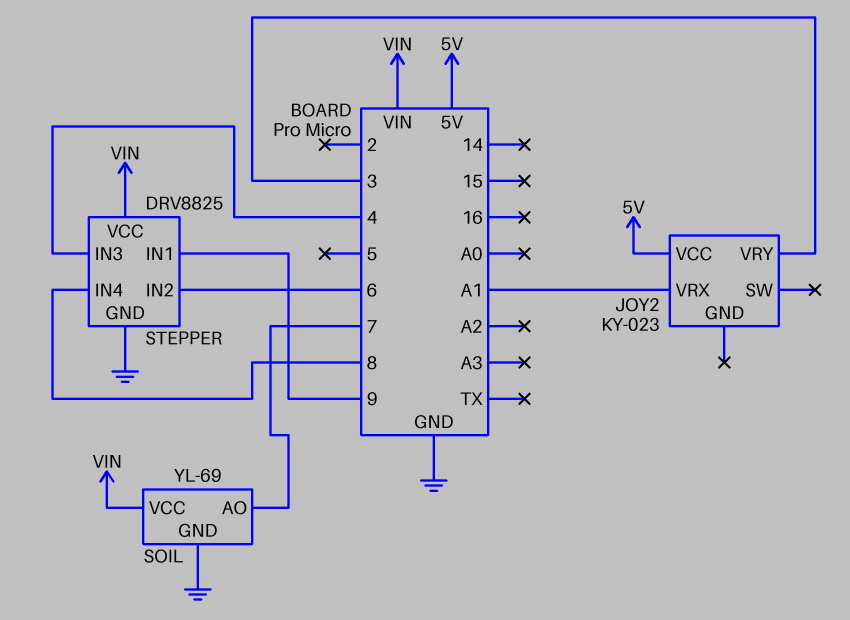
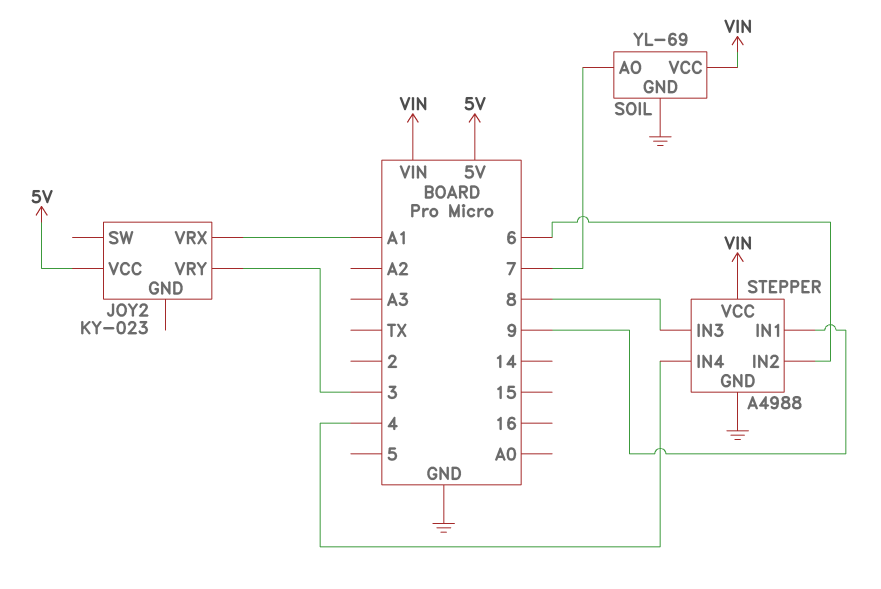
STEPPER: DRV8825 -> A4988
STEPPER pin IN3: 4 -> 8
STEPPER pin IN4: 8 -> 4

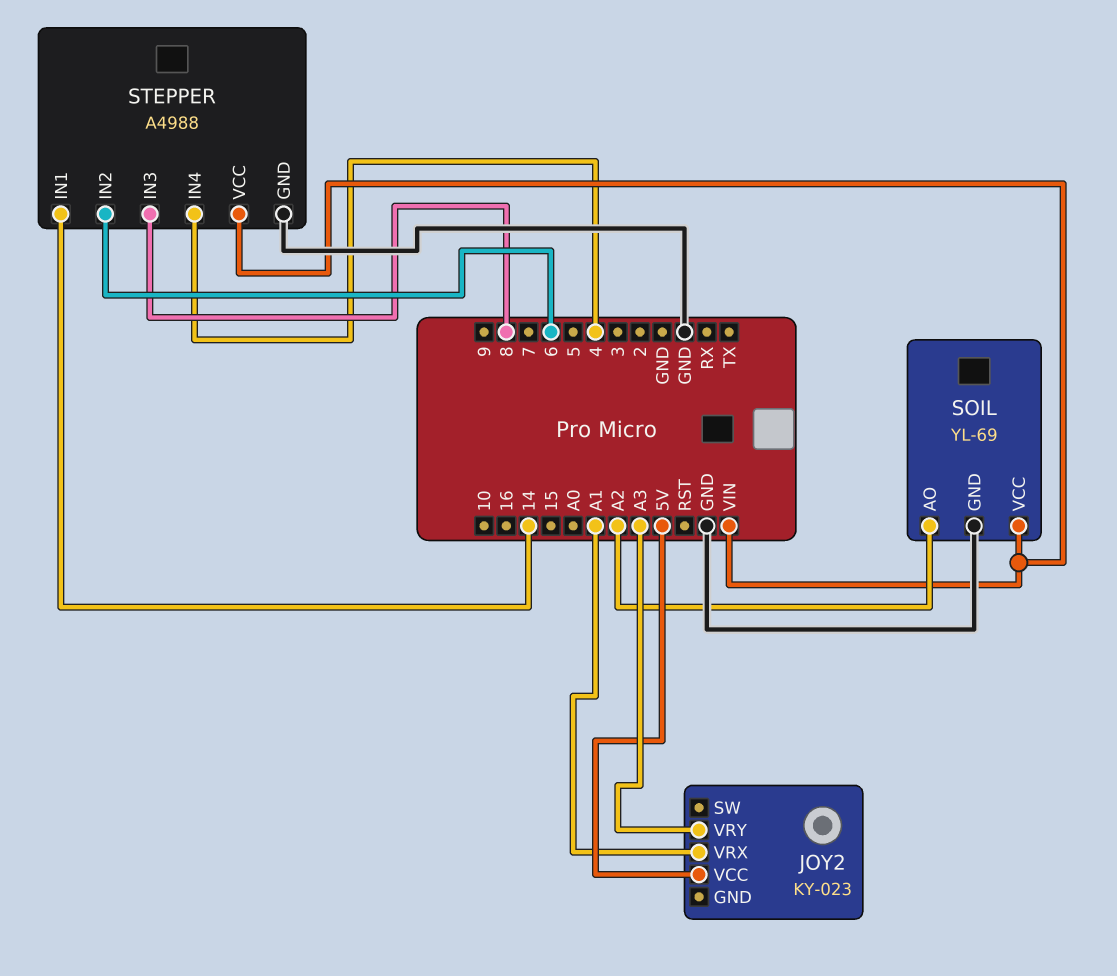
JOY2 pin VRY: 3 -> A3
SOIL pin AO: 7 -> A2
STEPPER pin IN1: 9 -> 14

